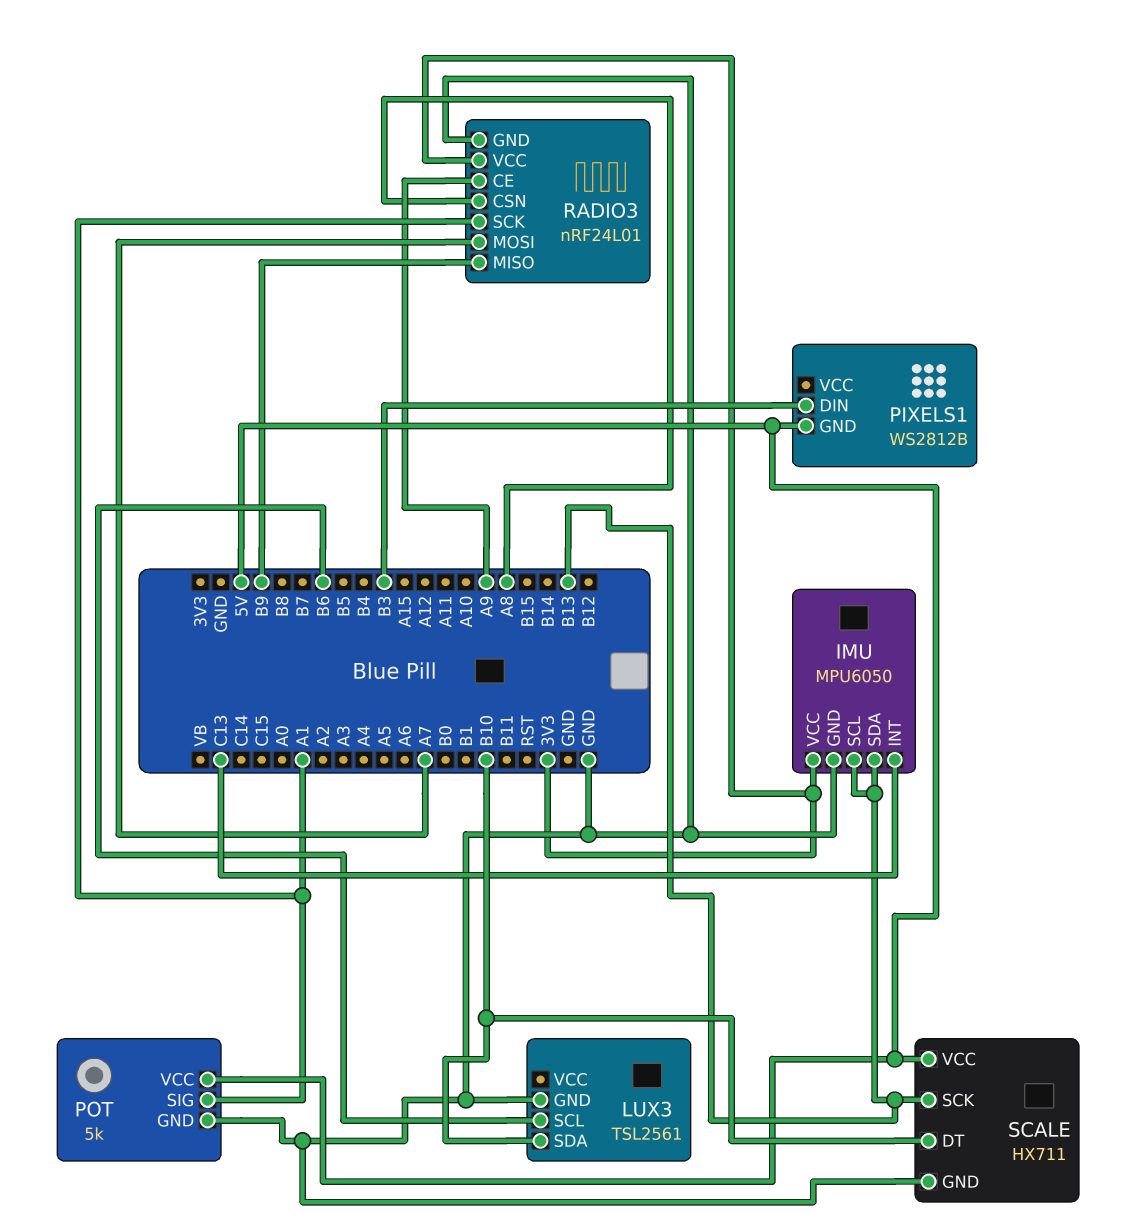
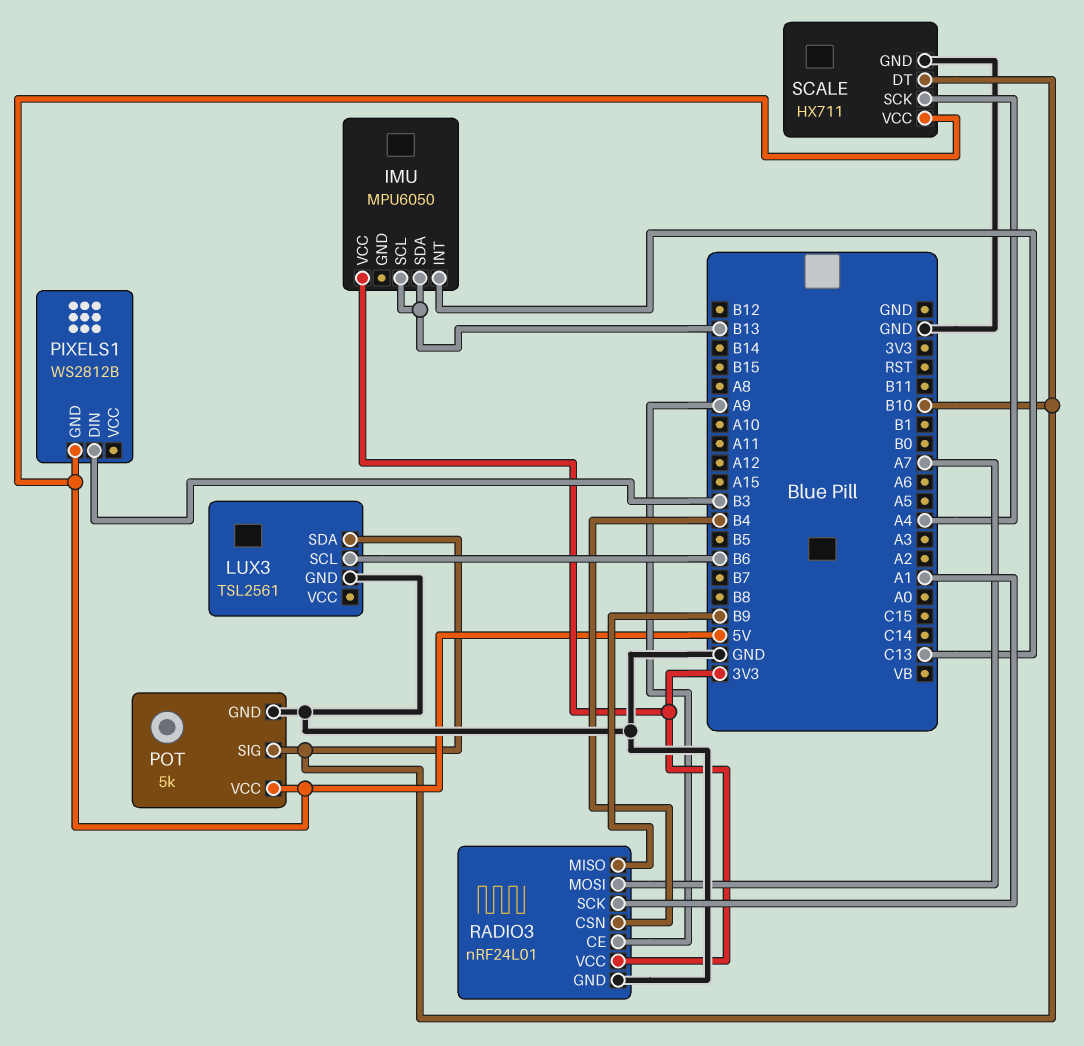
IMU pin GND: GND -> none
POT pin SIG: A1 -> B10
RADIO3 pin CSN: A8 -> B4
SCALE pin SCK: B13 -> A4

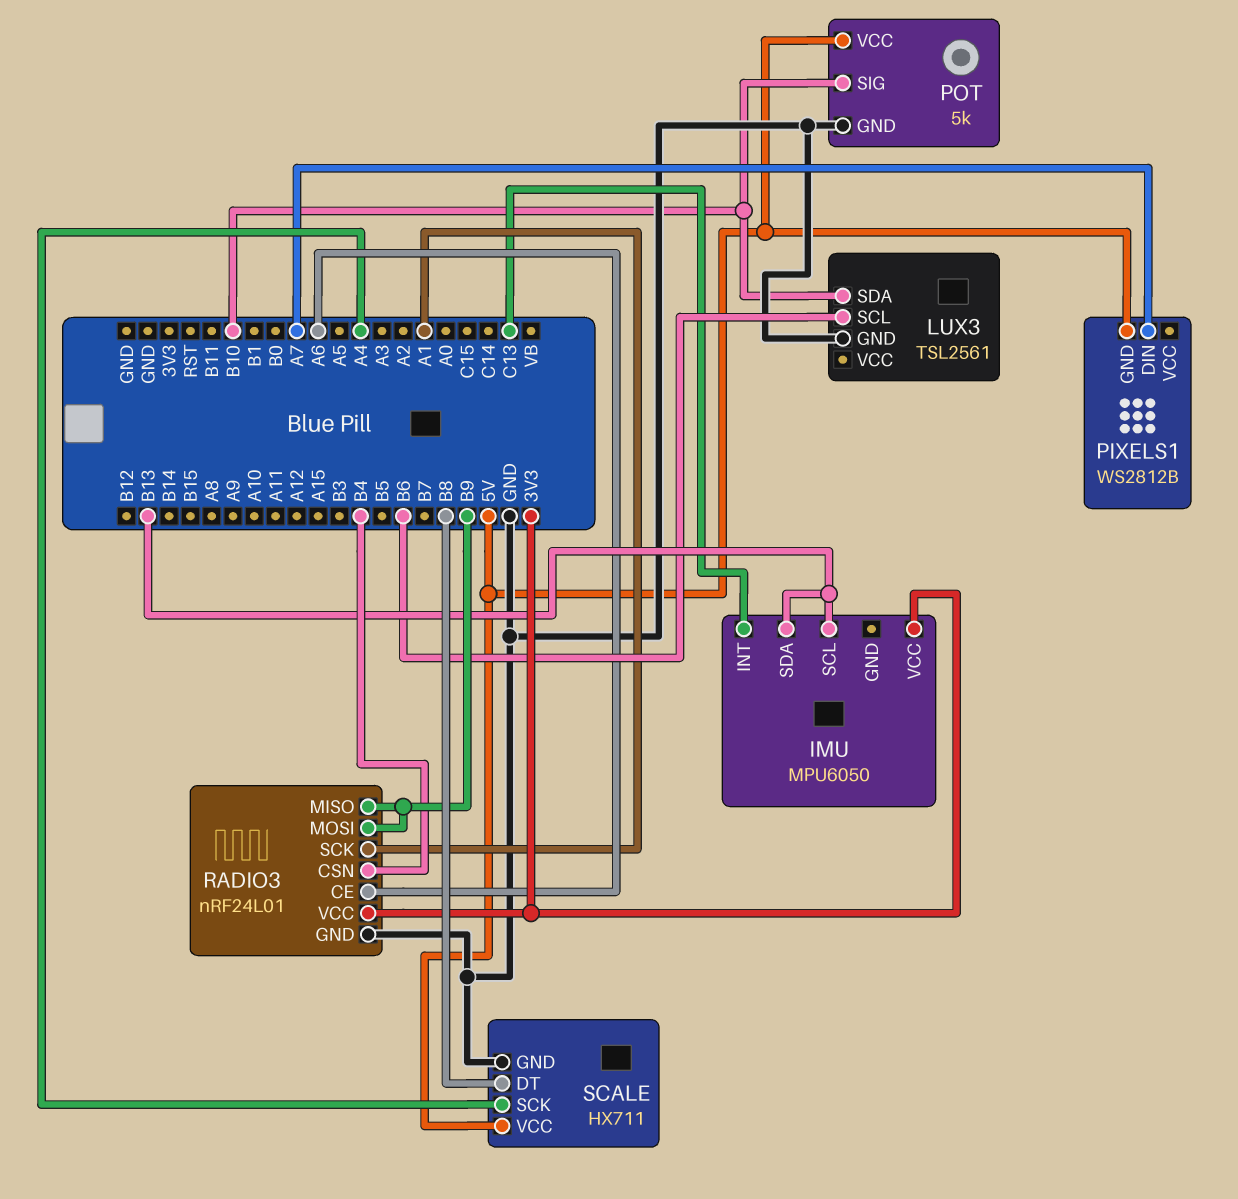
PIXELS1 pin DIN: B3 -> A7
RADIO3 pin CE: A9 -> A6
RADIO3 pin MOSI: A7 -> B9
SCALE pin DT: B10 -> B8

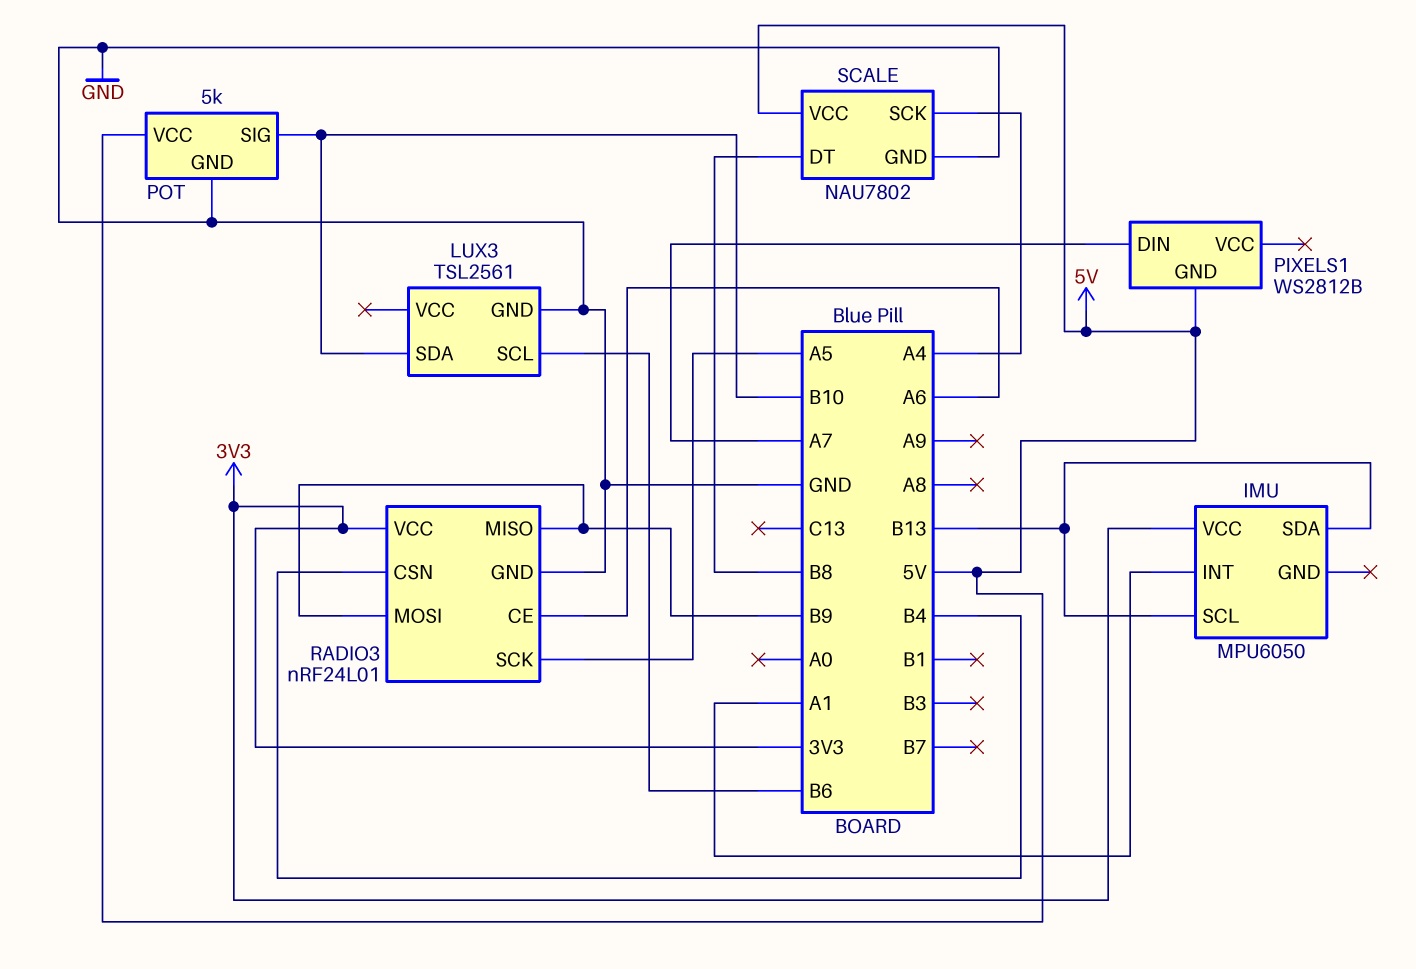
IMU pin INT: C13 -> A1
RADIO3 pin SCK: A1 -> A5
SCALE: HX711 -> NAU7802

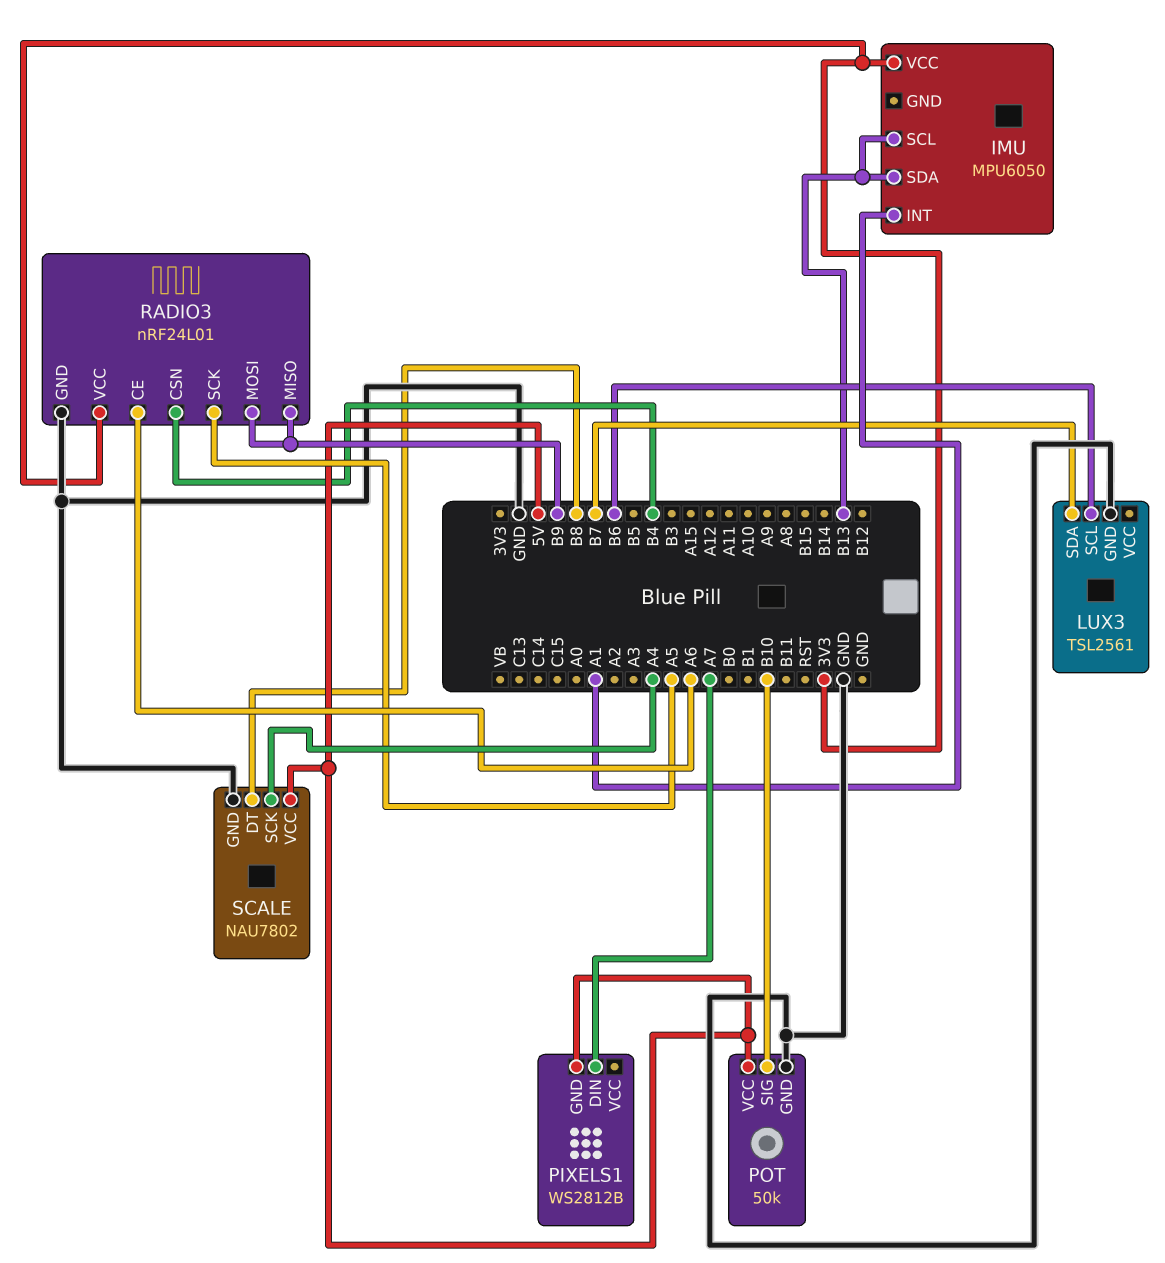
LUX3 pin SDA: B10 -> B7
POT: 5k -> 50k

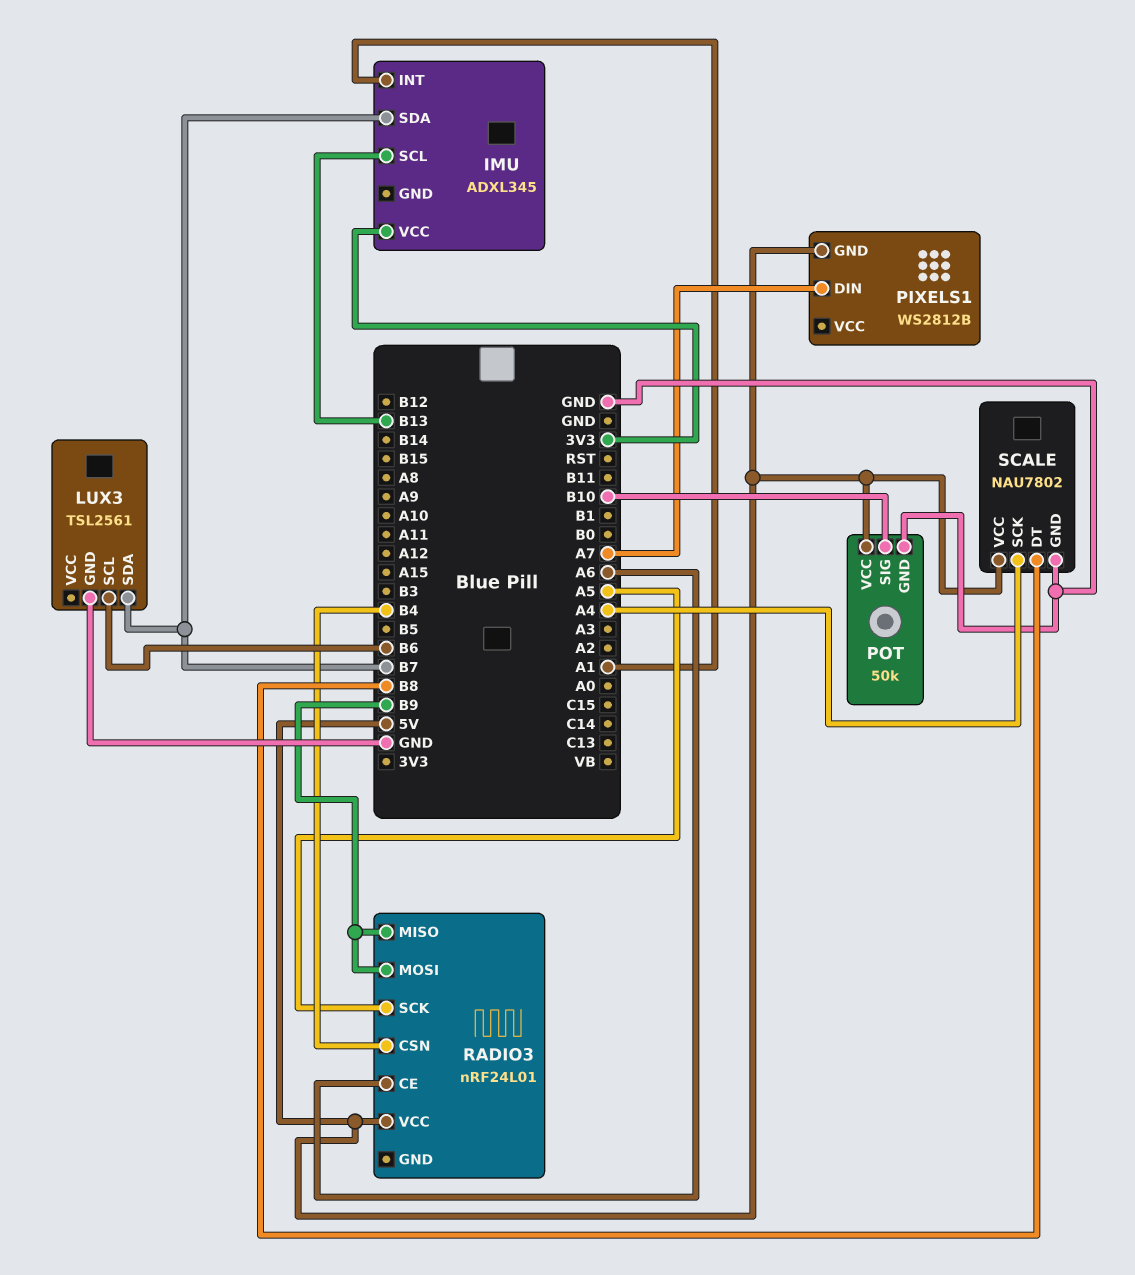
IMU: MPU6050 -> ADXL345
IMU pin SDA: B13 -> B7
RADIO3 pin GND: GND -> none
RADIO3 pin VCC: 3V3 -> 5V

